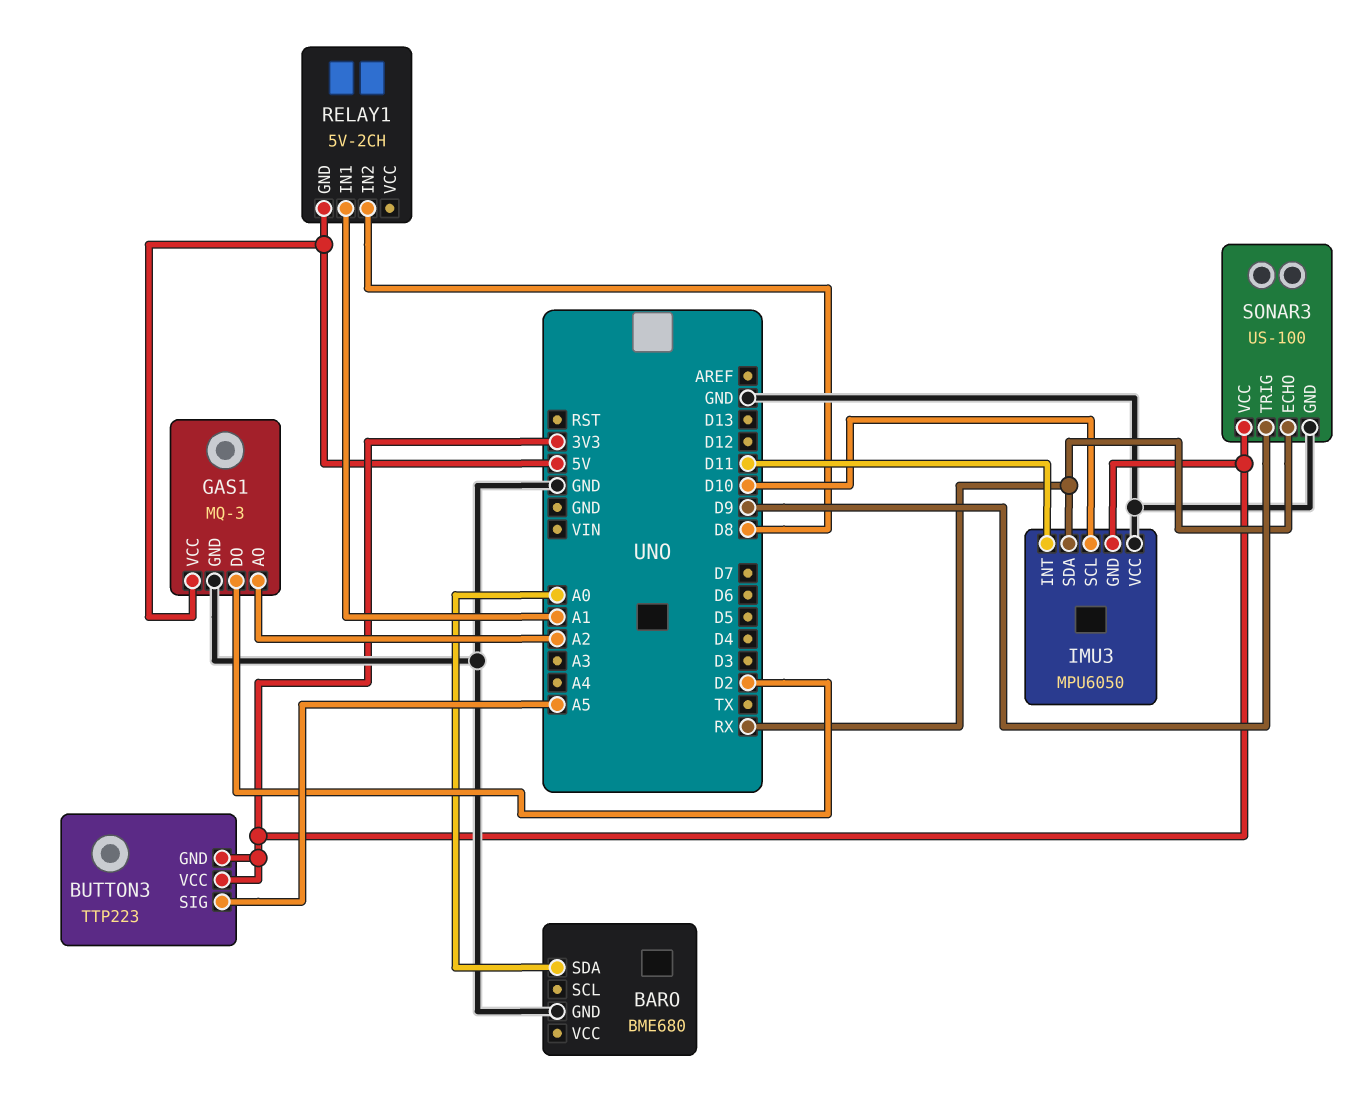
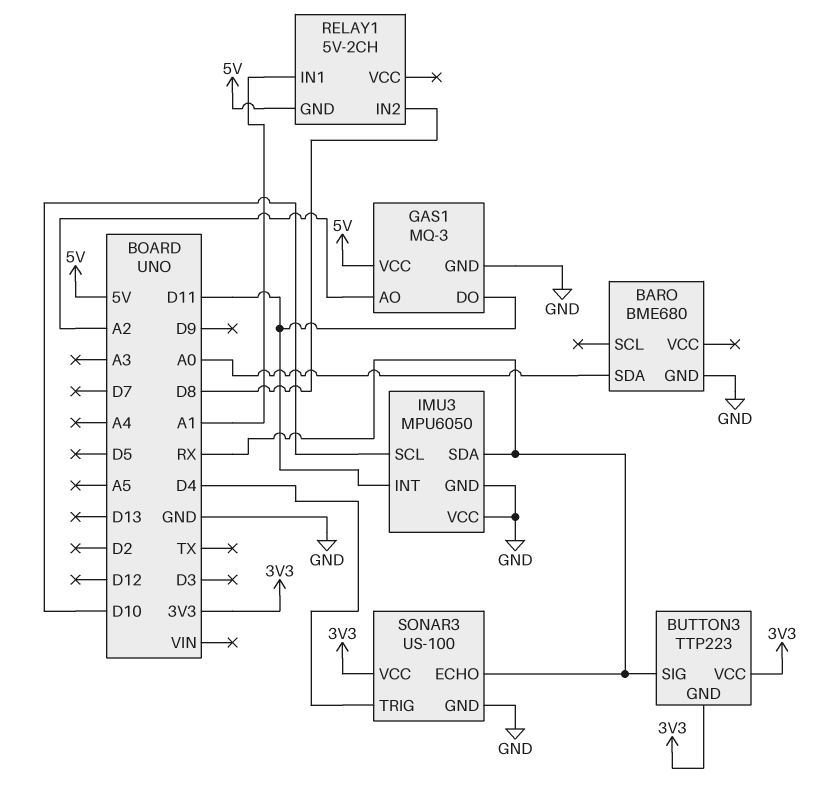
BUTTON3 pin SIG: A5 -> RX
GAS1 pin DO: D2 -> D11
IMU3 pin GND: 3V3 -> GND
SONAR3 pin TRIG: D9 -> D4

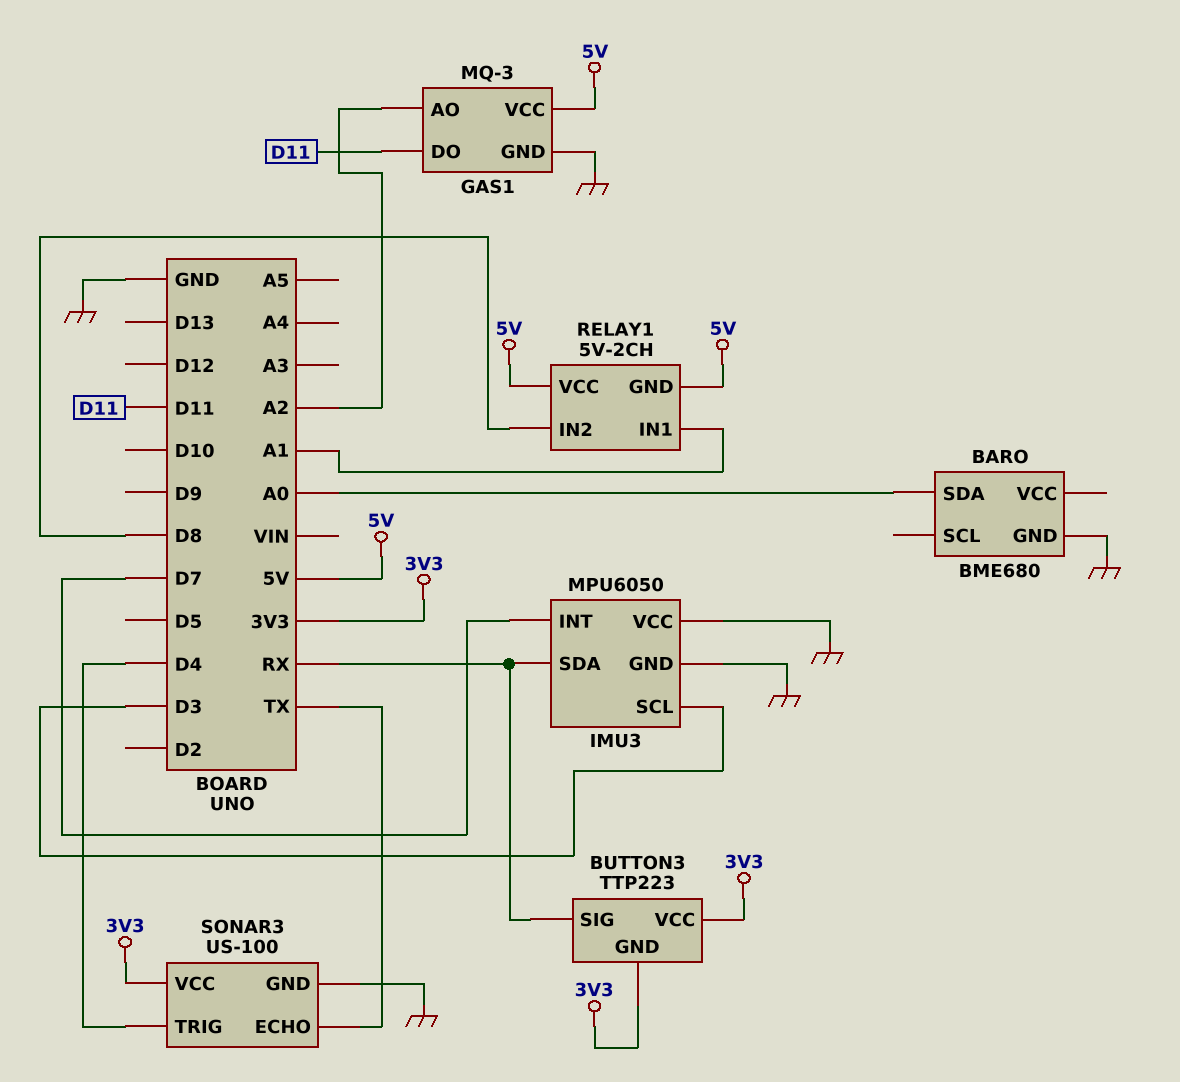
IMU3 pin INT: D11 -> D7
IMU3 pin SCL: D10 -> D3
RELAY1 pin VCC: none -> 5V
SONAR3 pin ECHO: RX -> TX

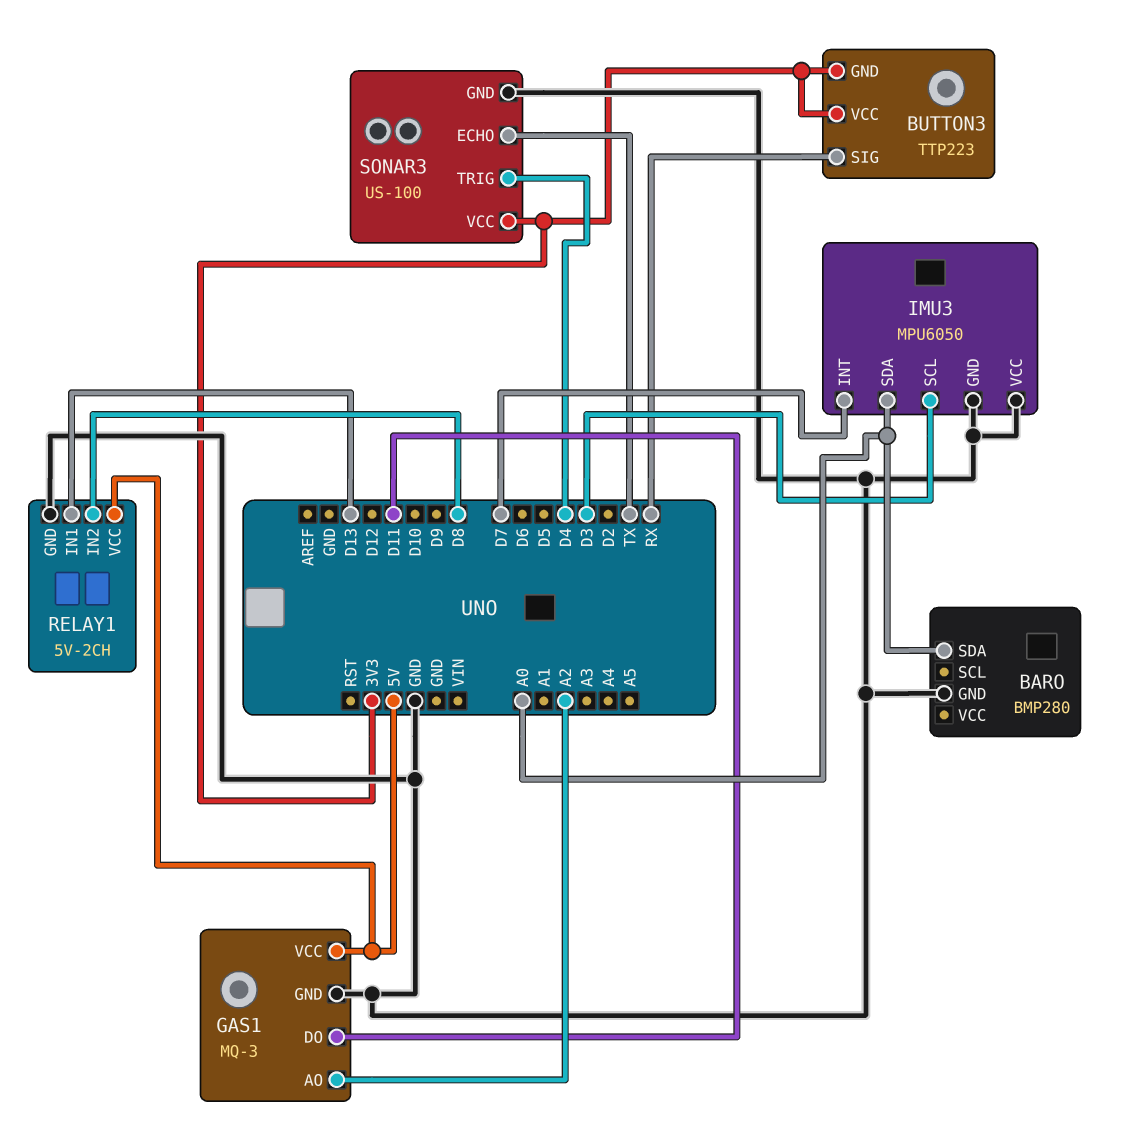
BARO: BME680 -> BMP280
IMU3 pin SDA: RX -> A0
RELAY1 pin GND: 5V -> GND
RELAY1 pin IN1: A1 -> D13

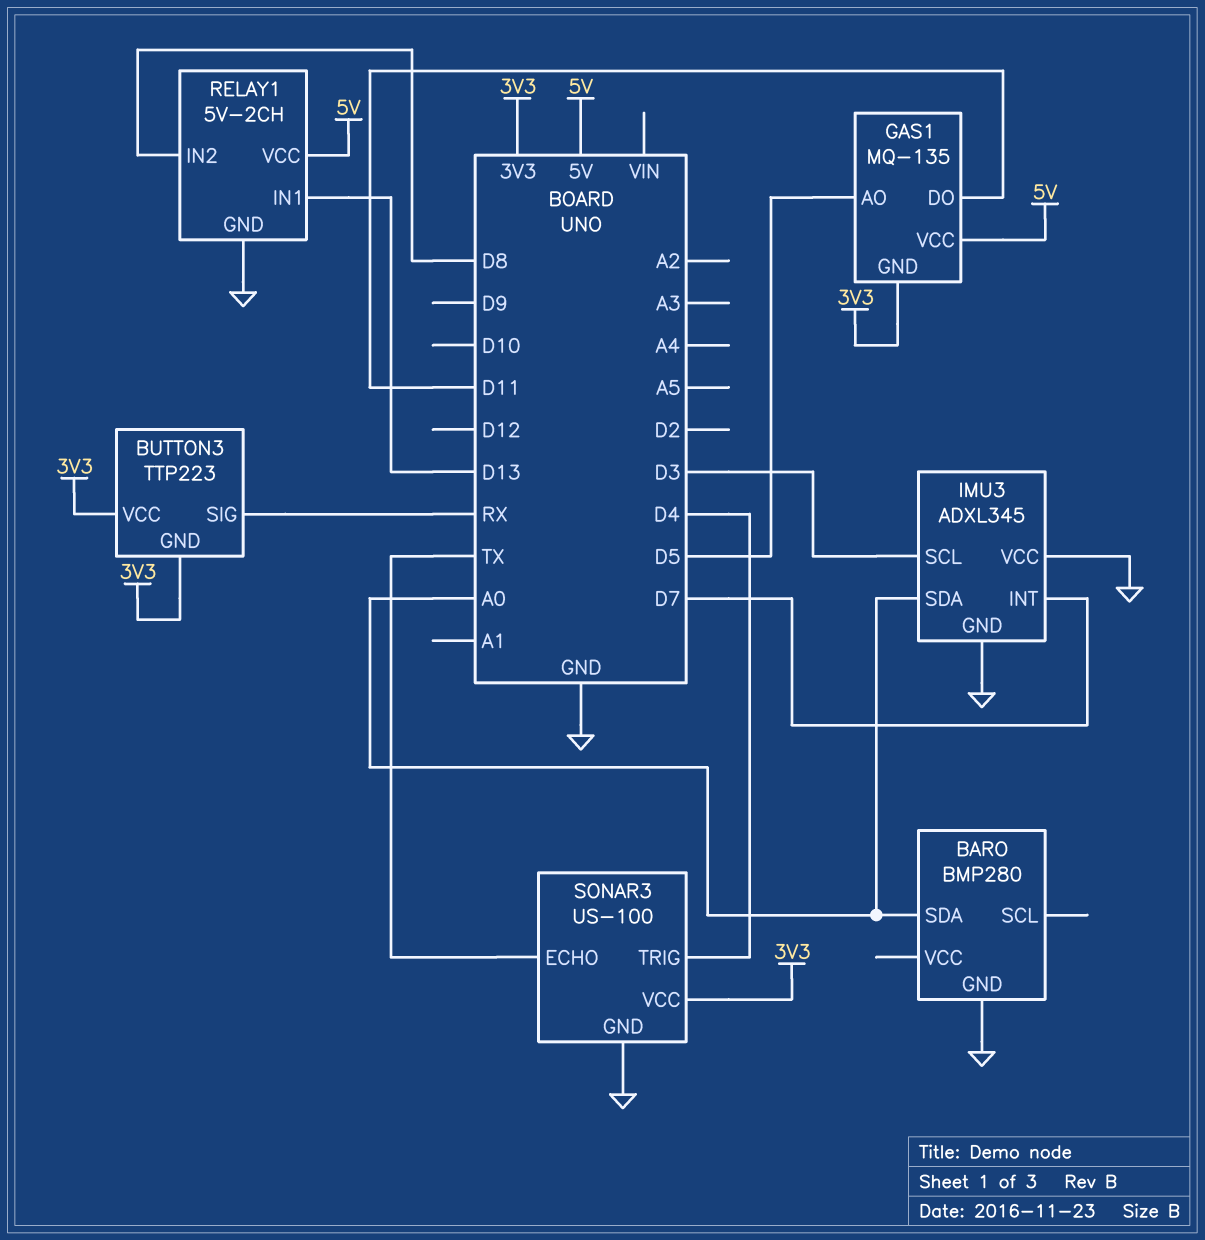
GAS1: MQ-3 -> MQ-135
GAS1 pin AO: A2 -> D5
GAS1 pin GND: GND -> 3V3
IMU3: MPU6050 -> ADXL345

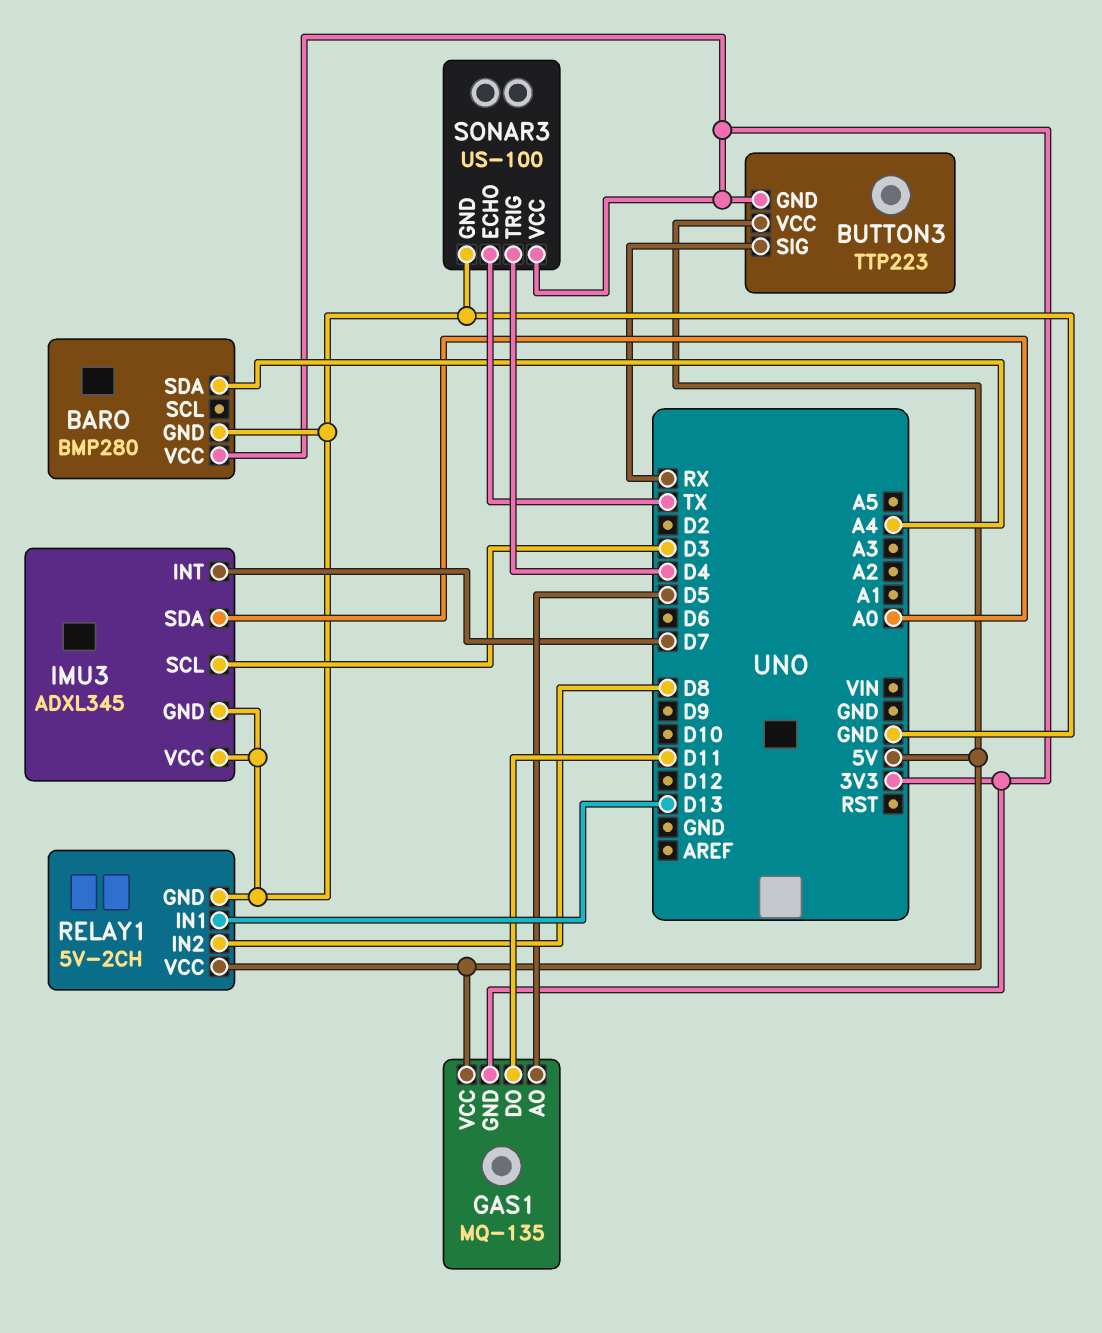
BARO pin SDA: A0 -> A4
BARO pin VCC: none -> 3V3
BUTTON3 pin VCC: 3V3 -> 5V

